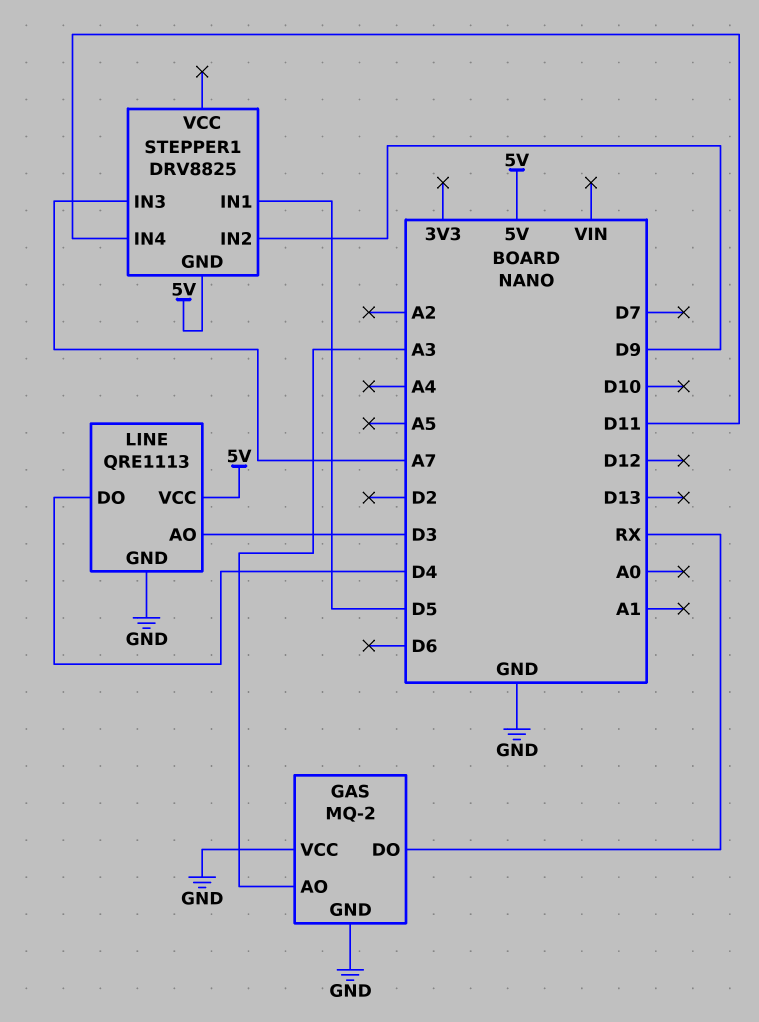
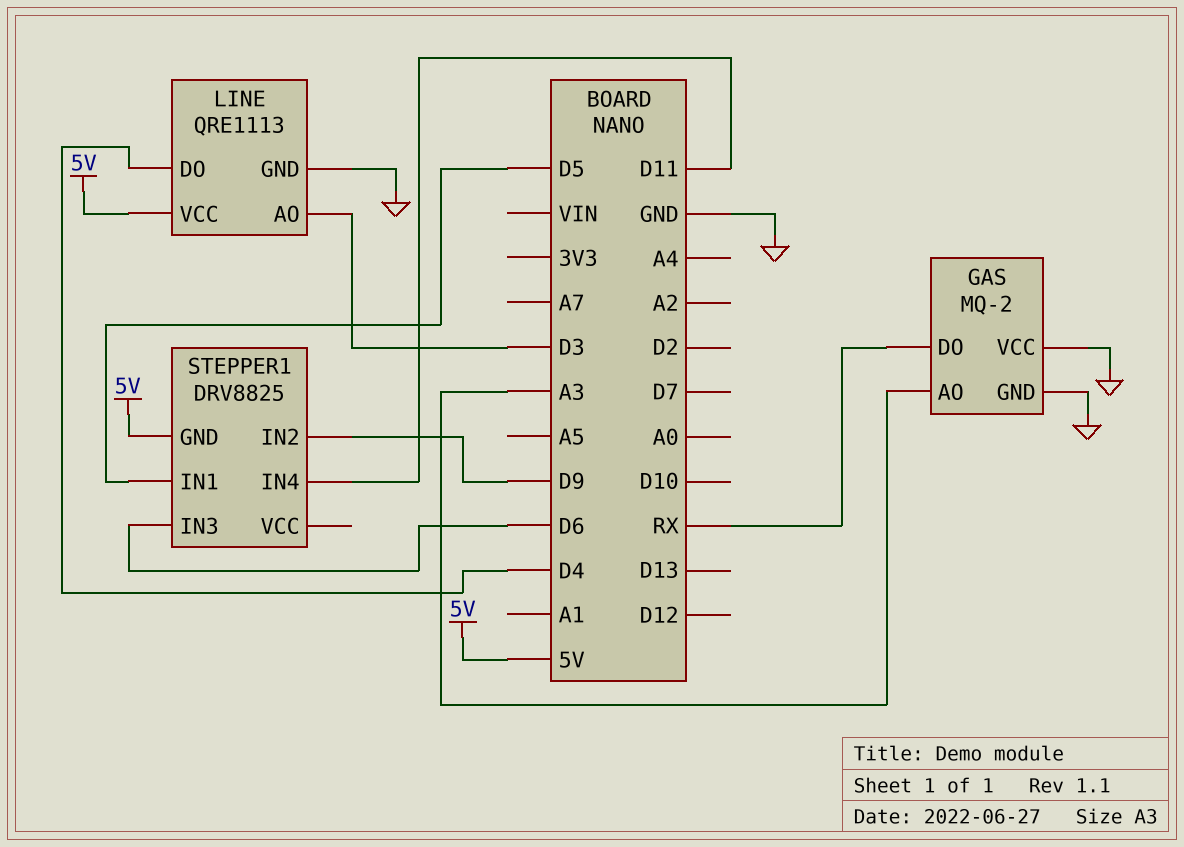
STEPPER1 pin IN3: A7 -> D6

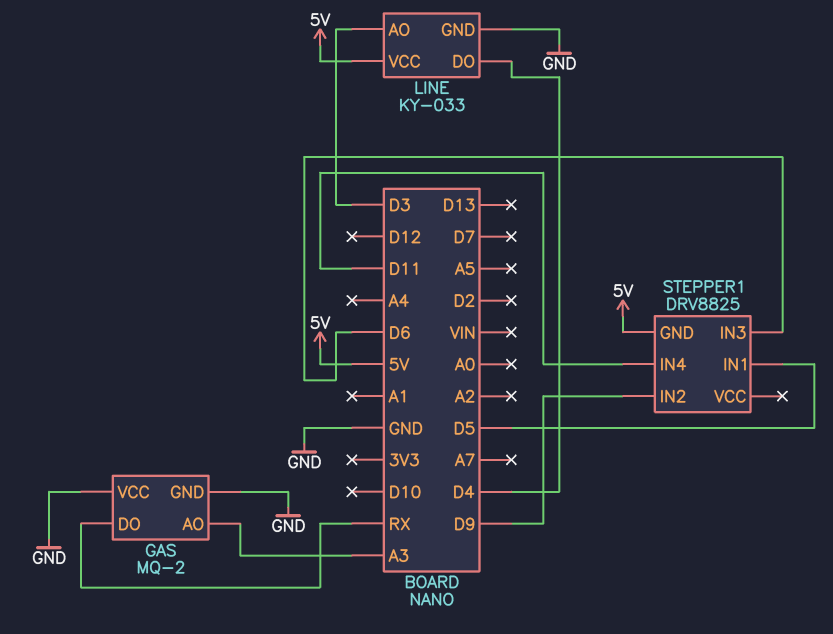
LINE: QRE1113 -> KY-033

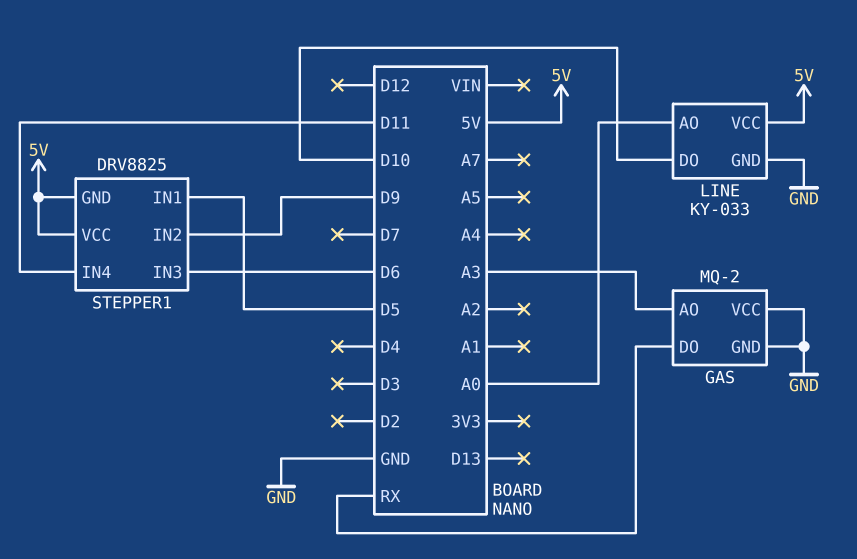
LINE pin AO: D3 -> A0
LINE pin DO: D4 -> D10
STEPPER1 pin VCC: none -> 5V

